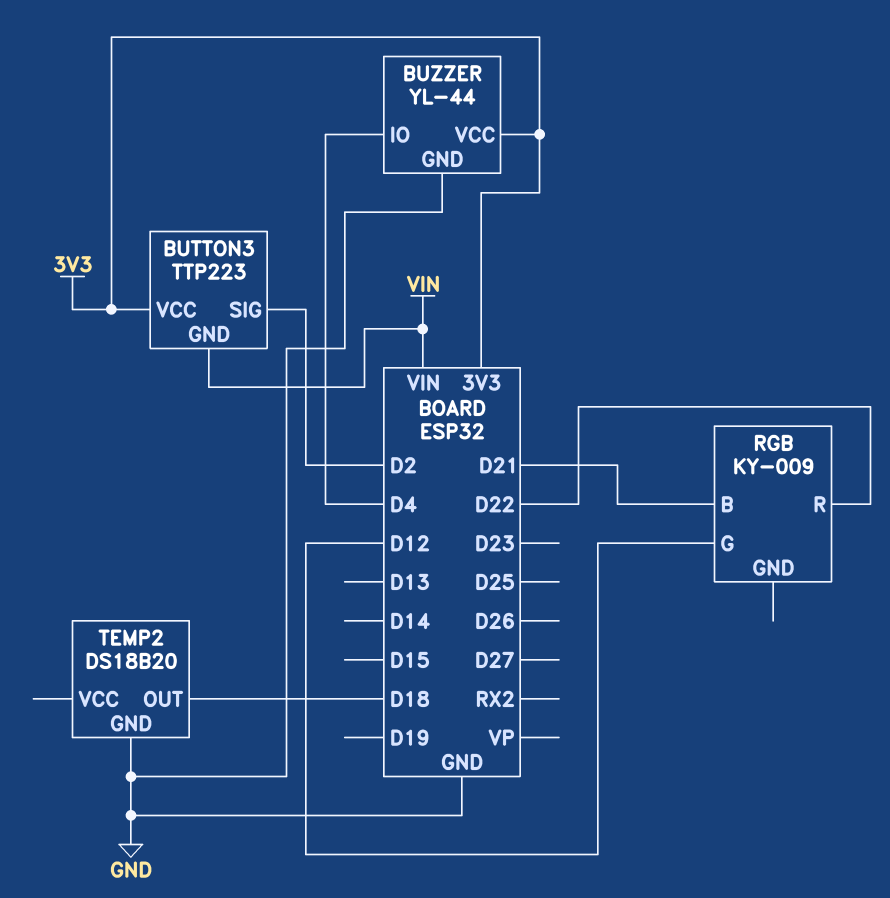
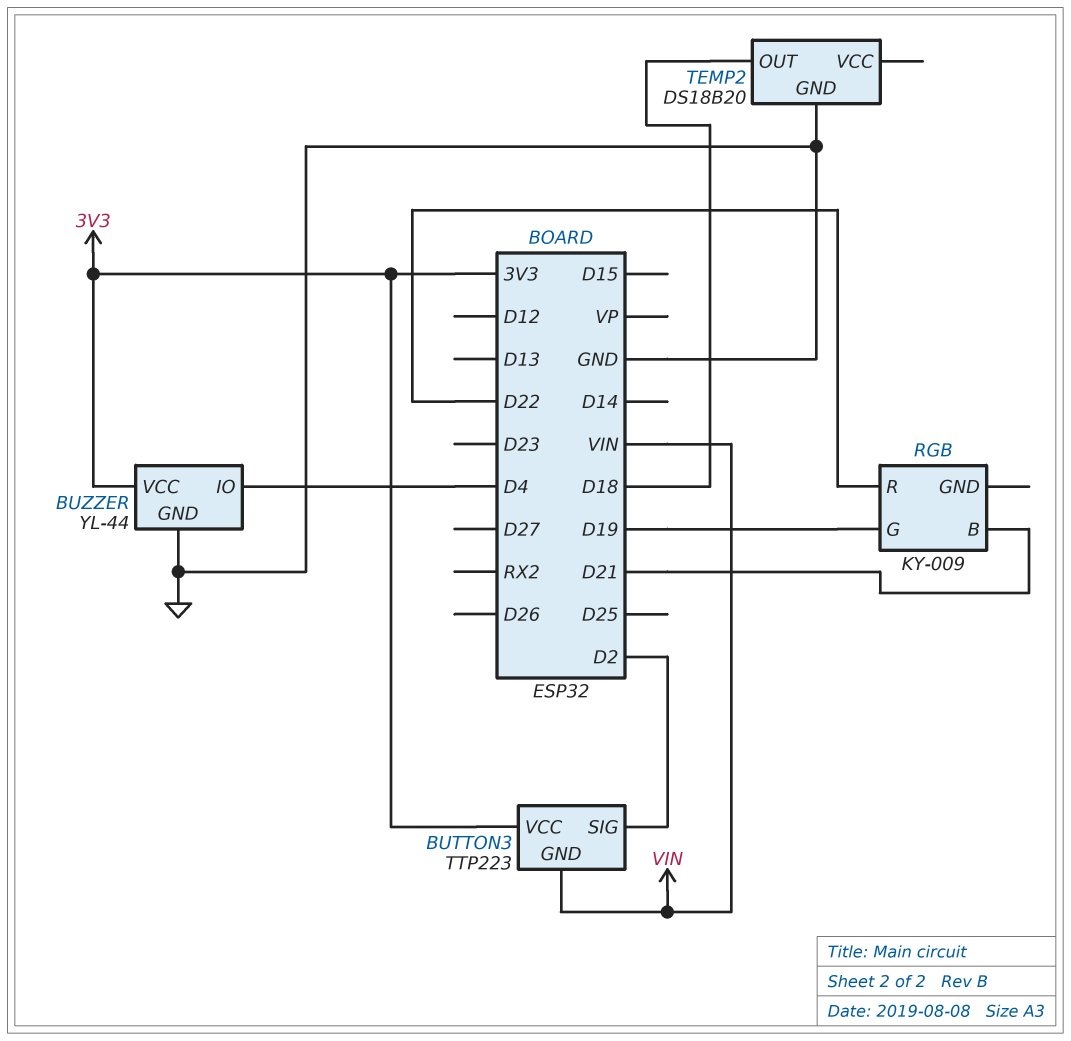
RGB pin G: D12 -> D19

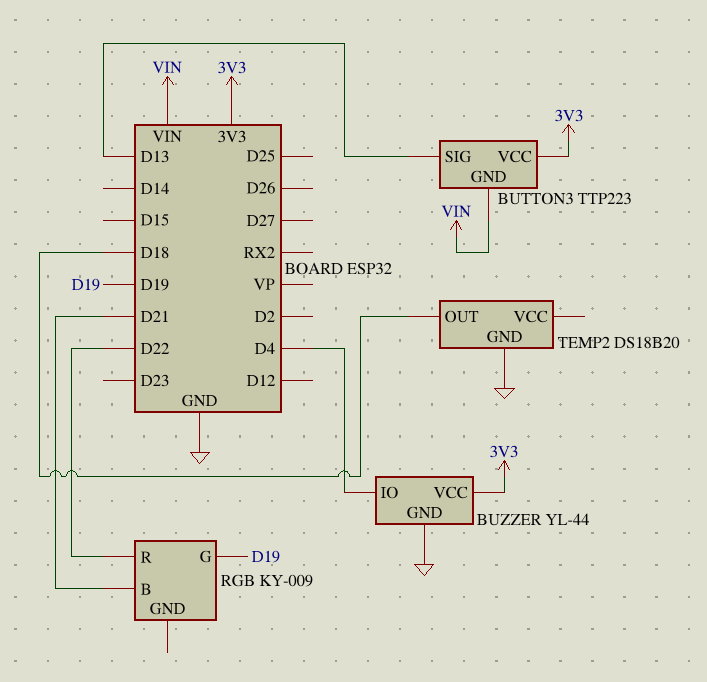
BUTTON3 pin SIG: D2 -> D13

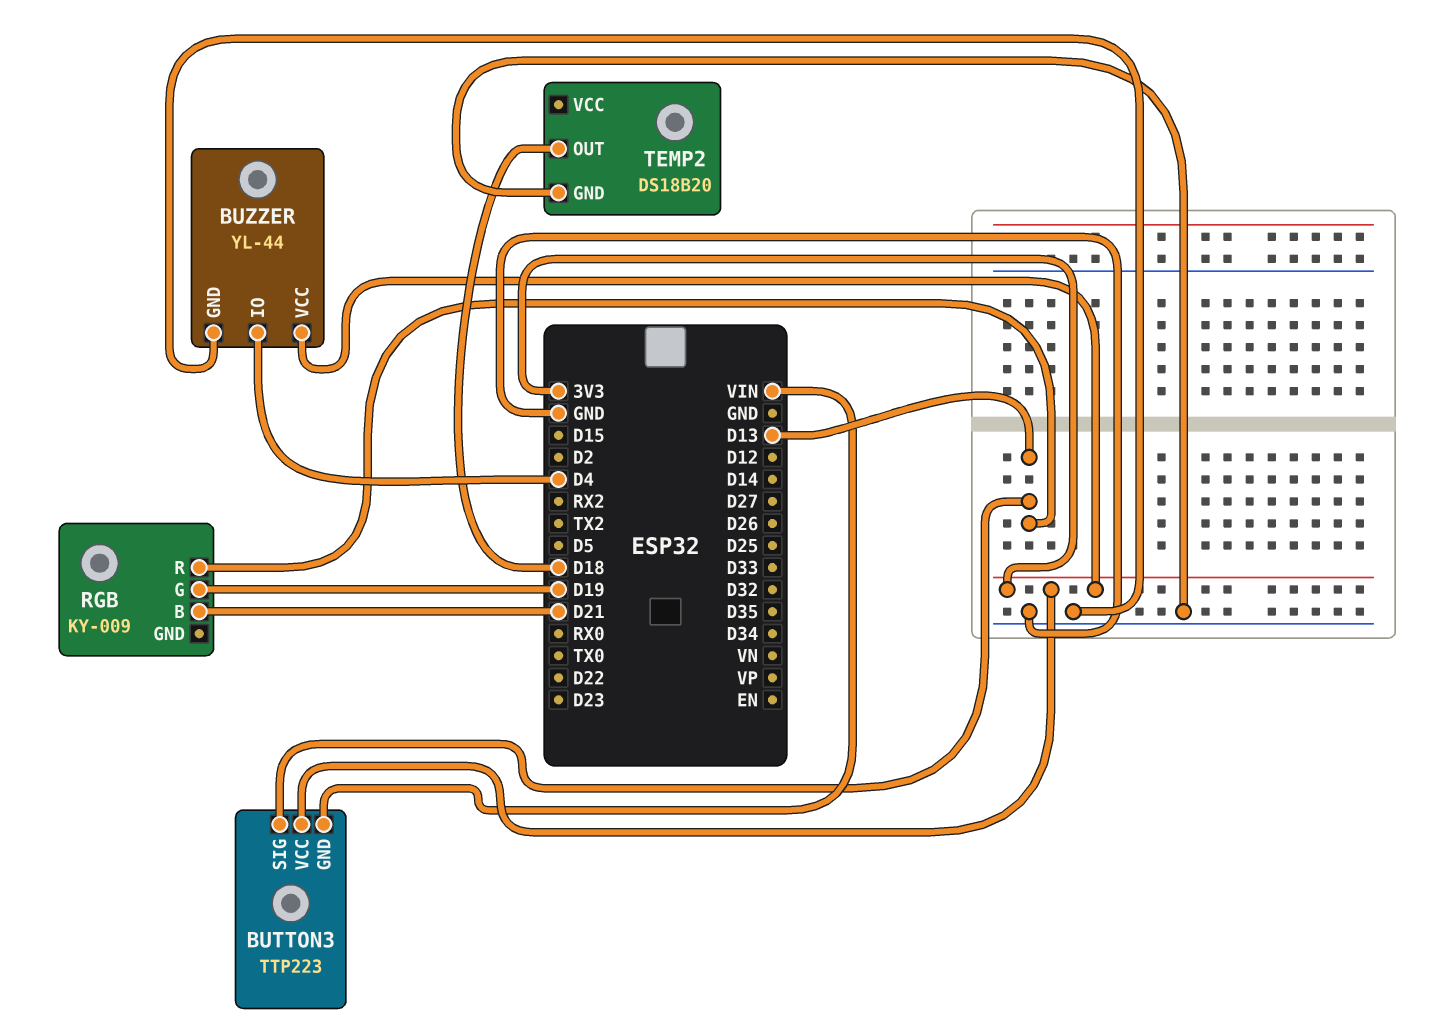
RGB pin R: D22 -> D13

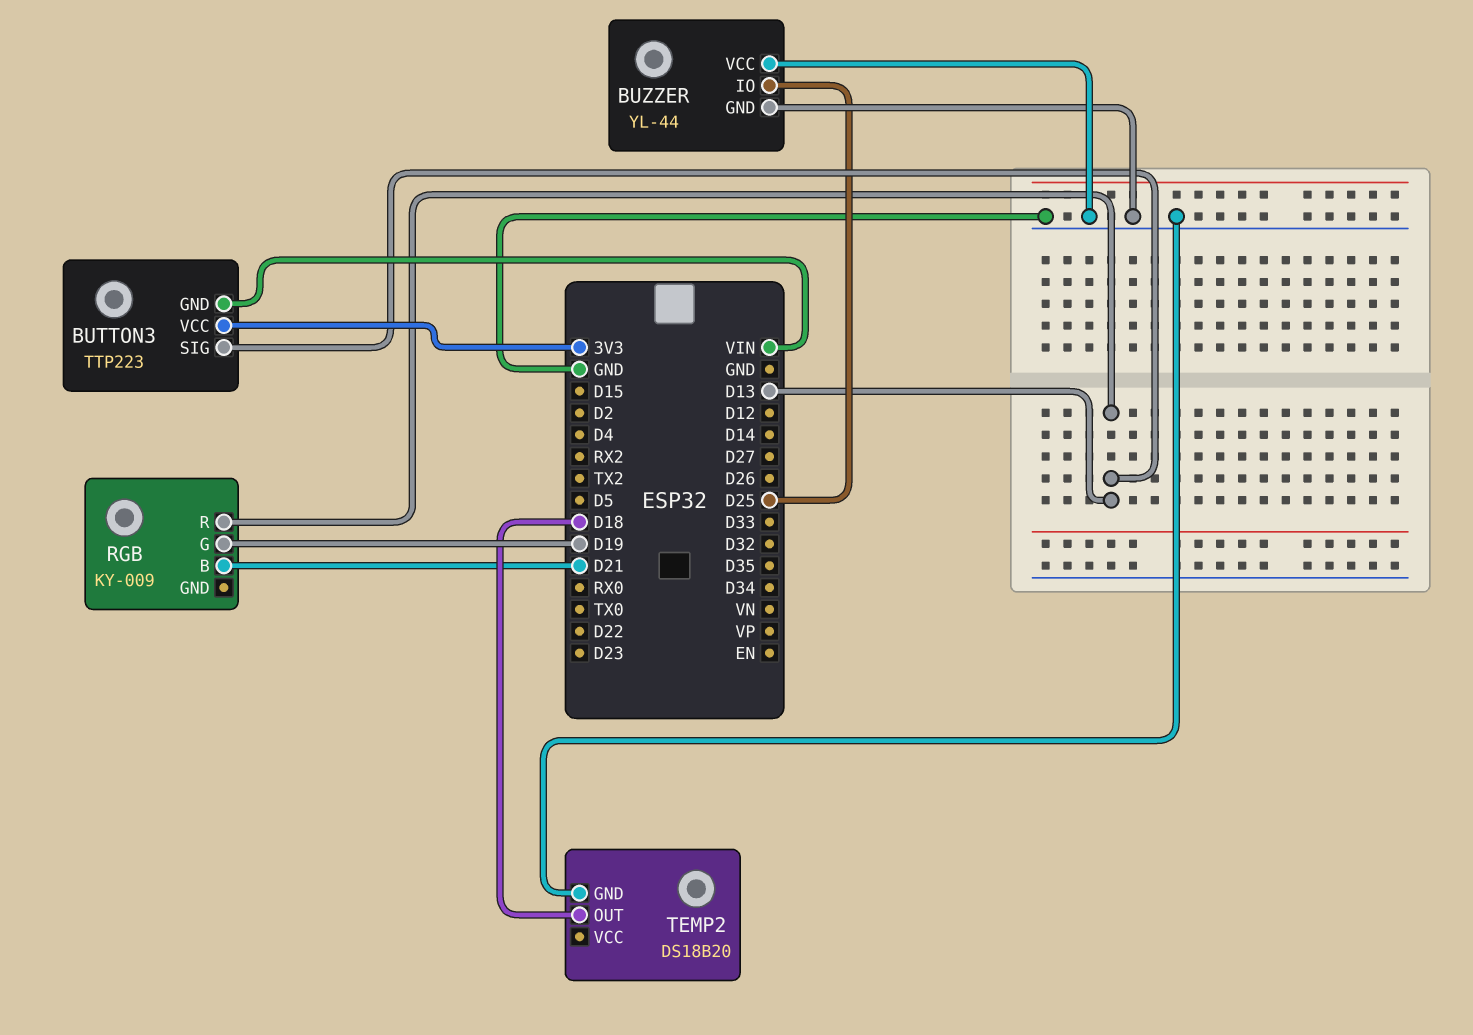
BUZZER pin IO: D4 -> D25
BUZZER pin VCC: 3V3 -> GND

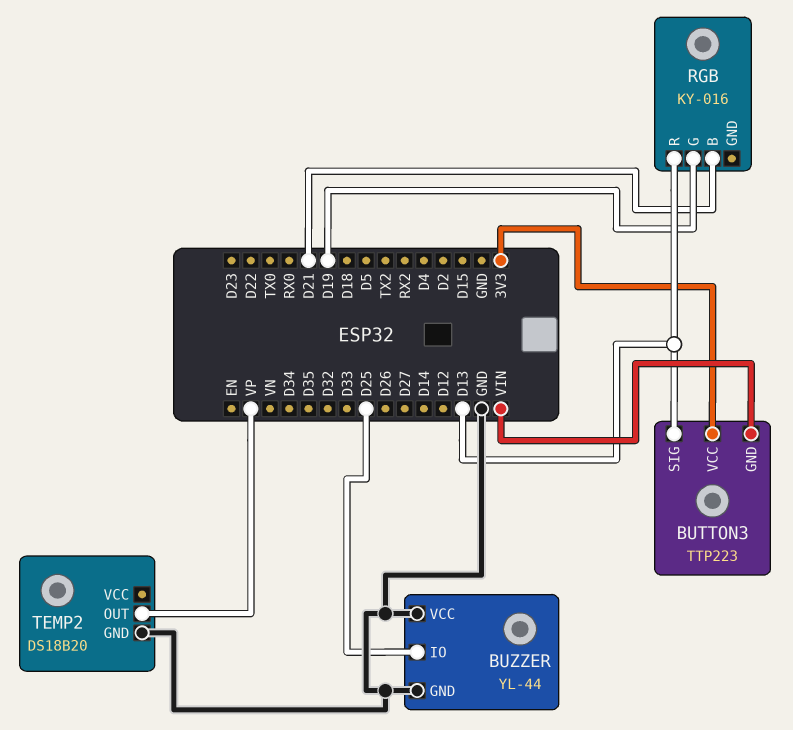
RGB: KY-009 -> KY-016
TEMP2 pin OUT: D18 -> VP

